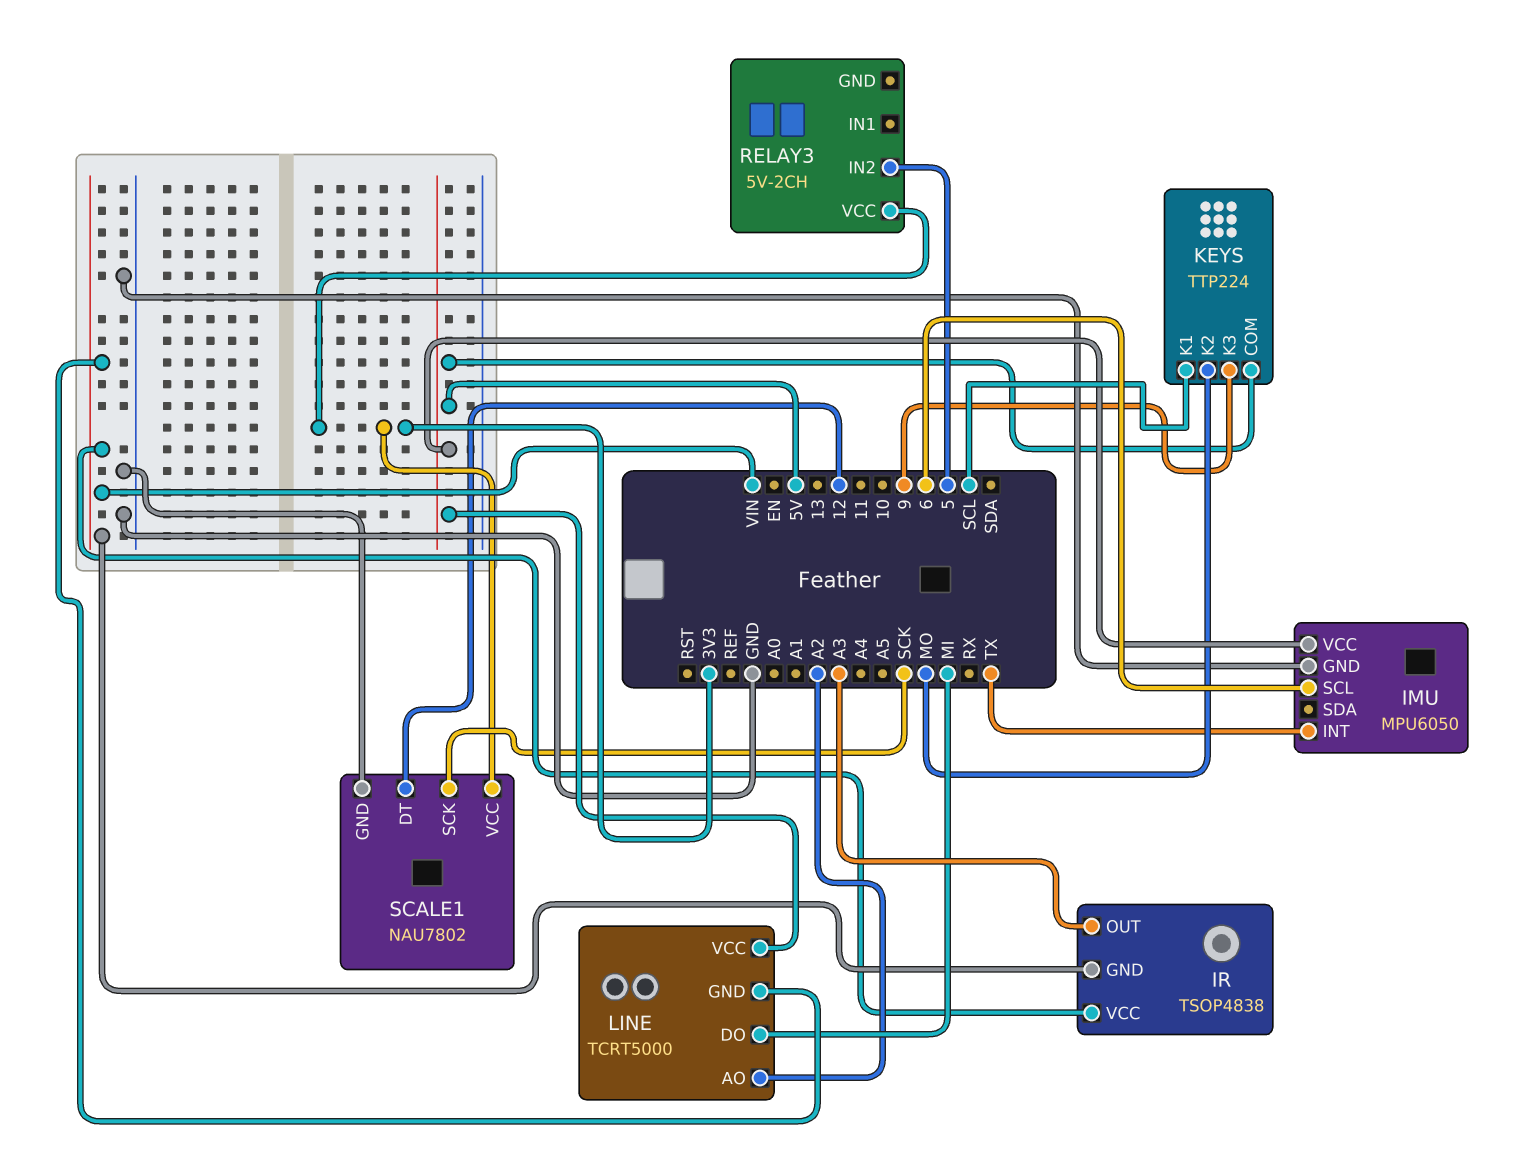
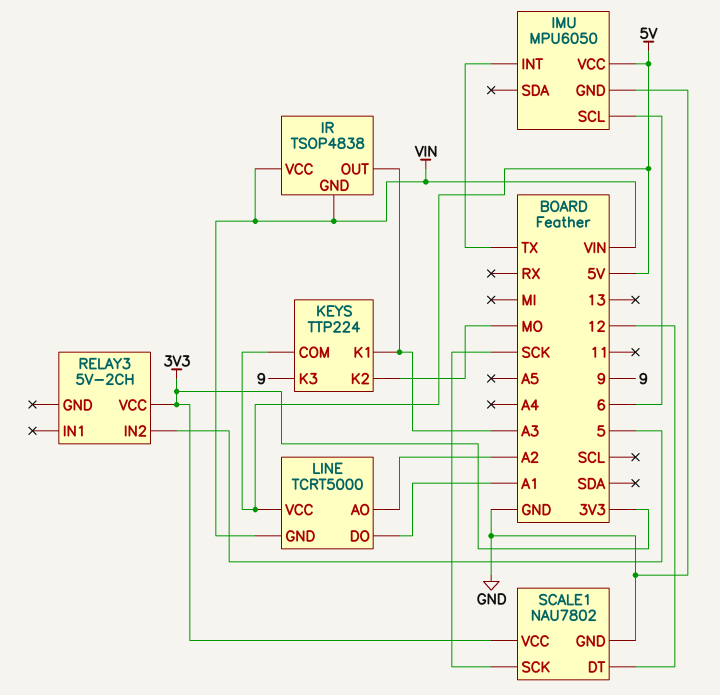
KEYS pin K1: SCL -> A3
LINE pin DO: MI -> A1

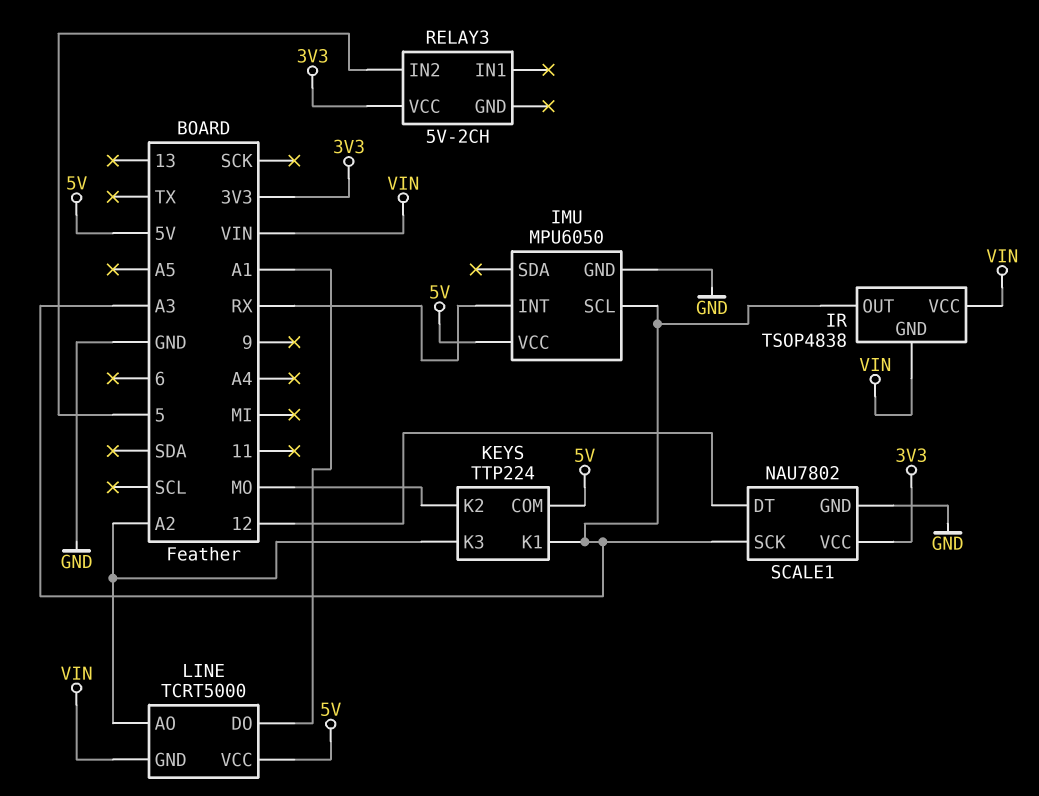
IMU pin INT: TX -> RX
IMU pin SCL: 6 -> A3
KEYS pin K3: 9 -> A2
SCALE1 pin SCK: SCK -> A3

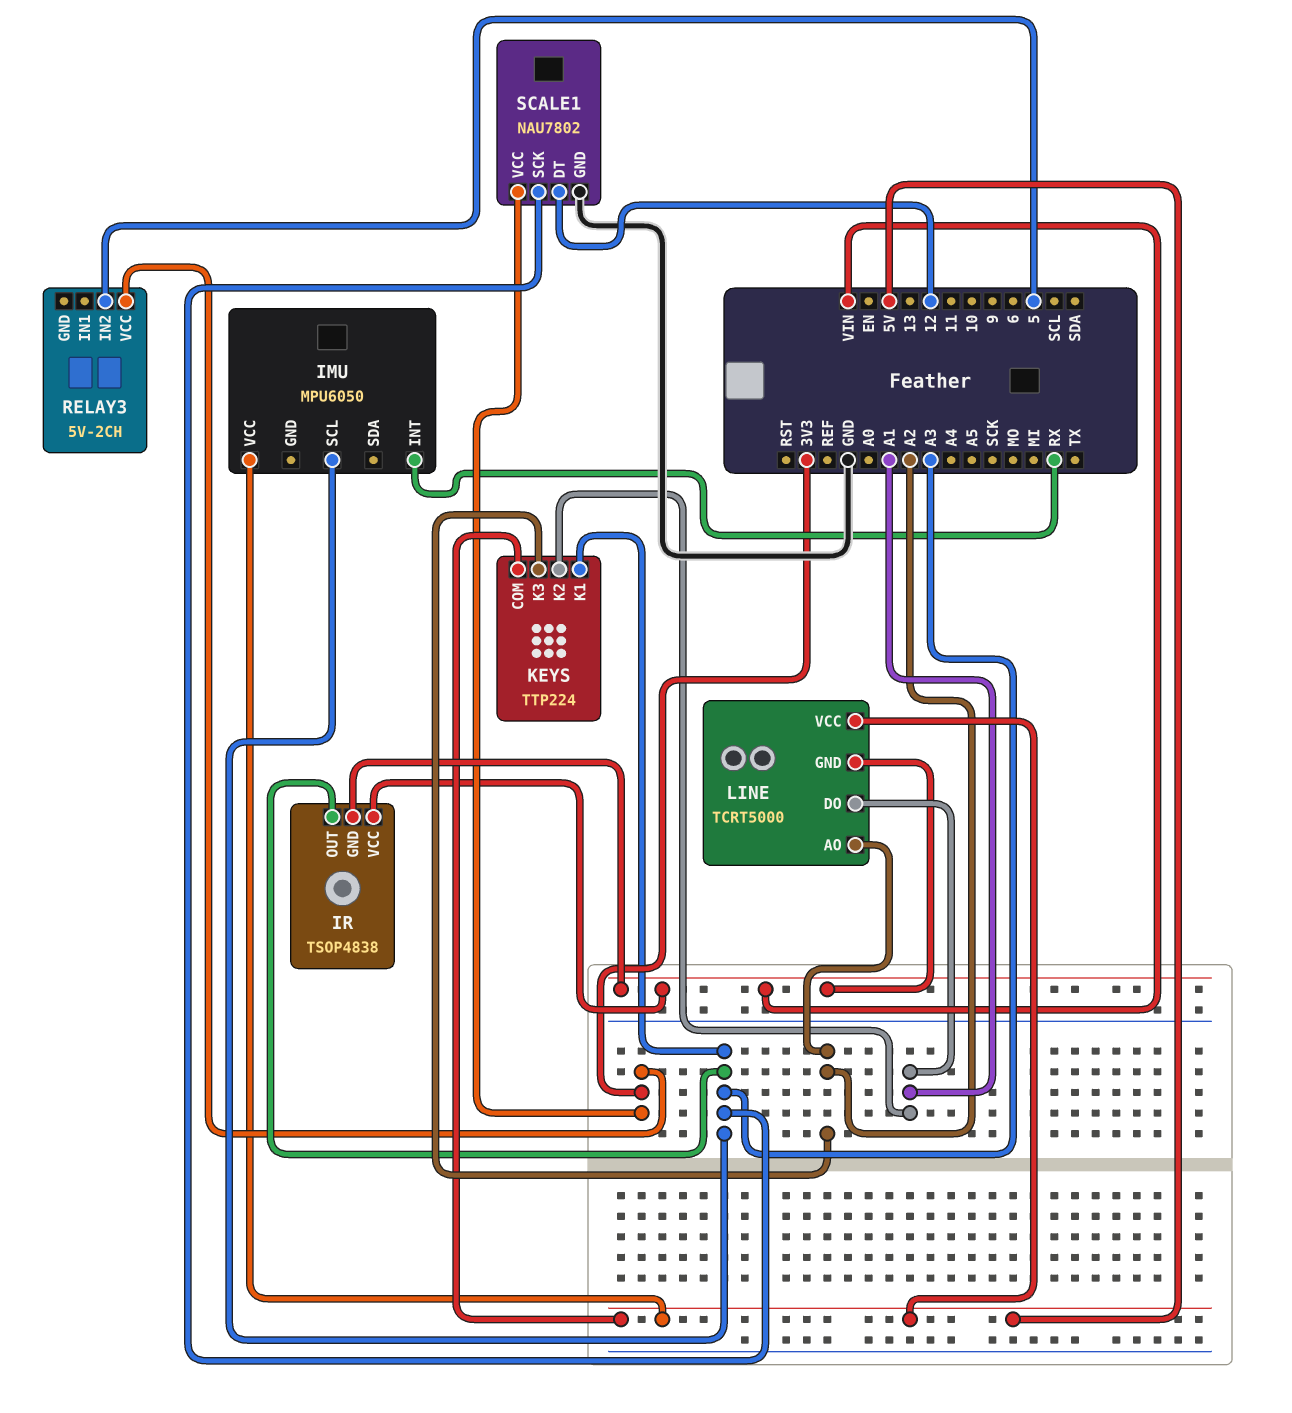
IMU pin GND: GND -> none
KEYS pin K2: MO -> A1

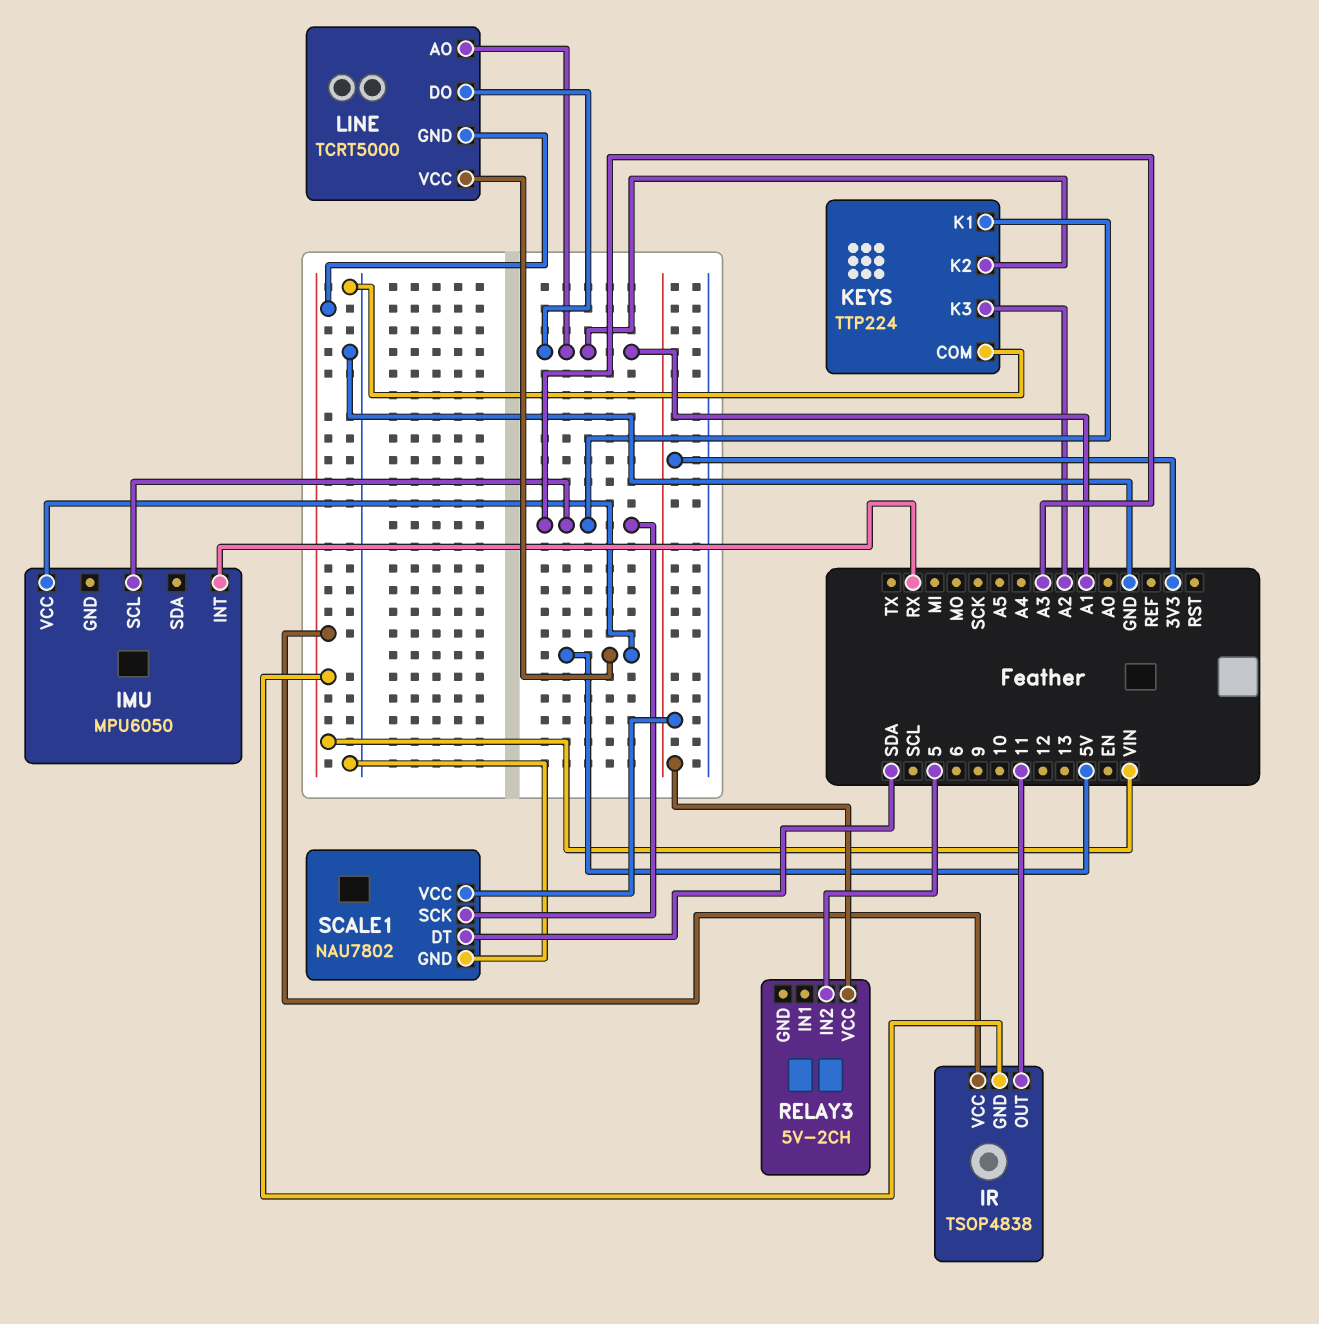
IR pin OUT: A3 -> 11
KEYS pin COM: 5V -> GND
LINE pin AO: A2 -> A1
SCALE1 pin DT: 12 -> SDA

